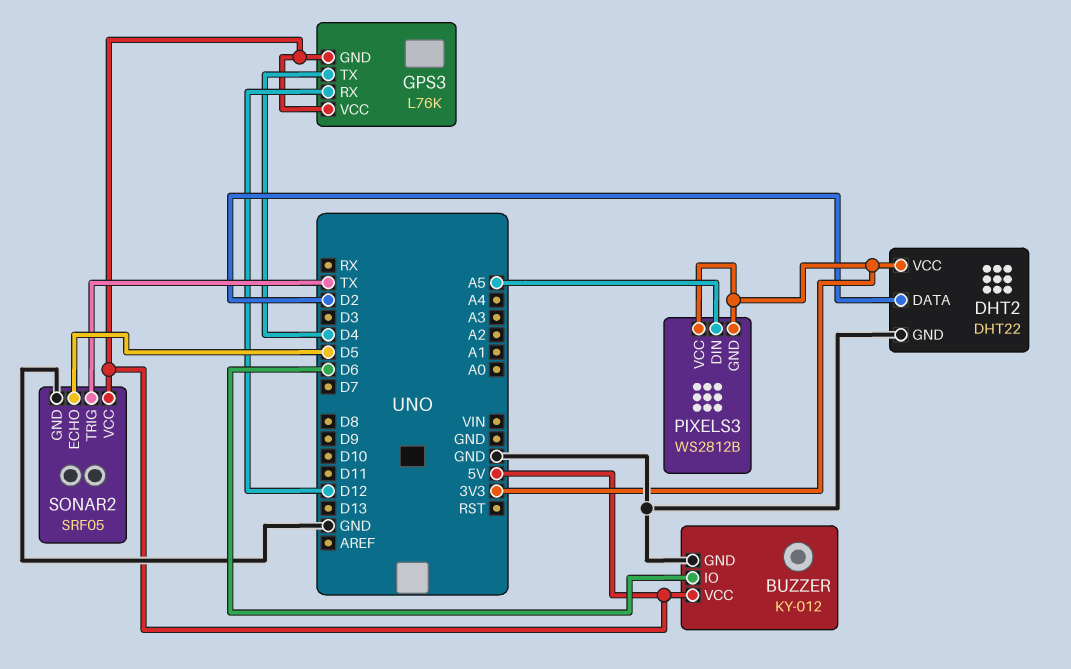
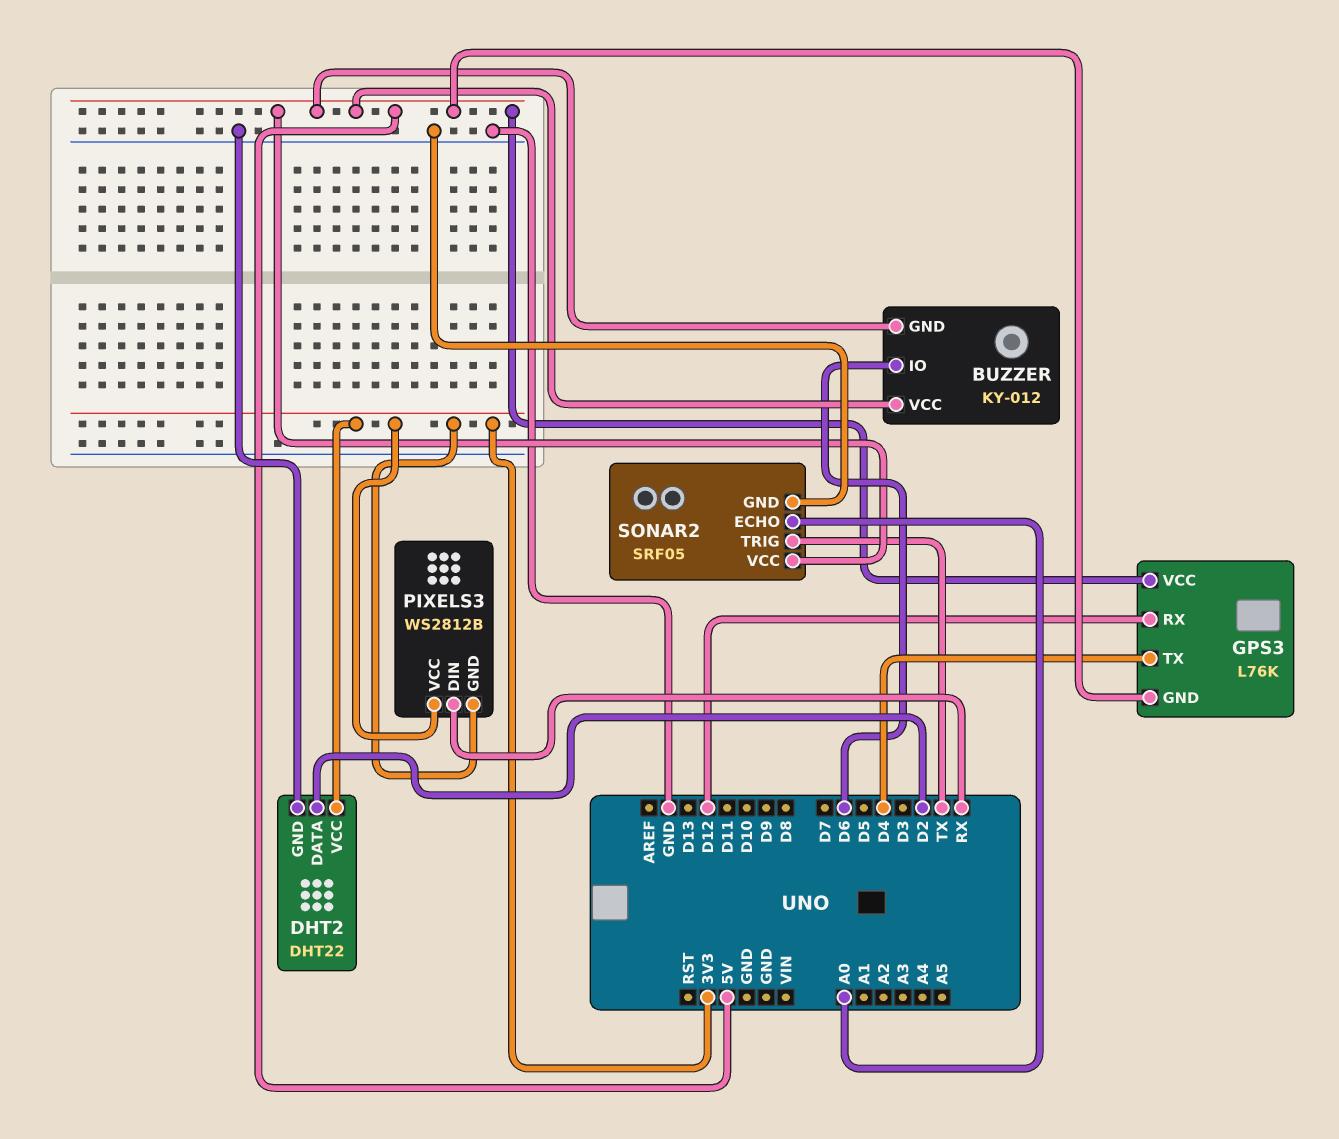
BUZZER pin GND: GND -> 5V
PIXELS3 pin DIN: A5 -> RX
SONAR2 pin ECHO: D5 -> A0

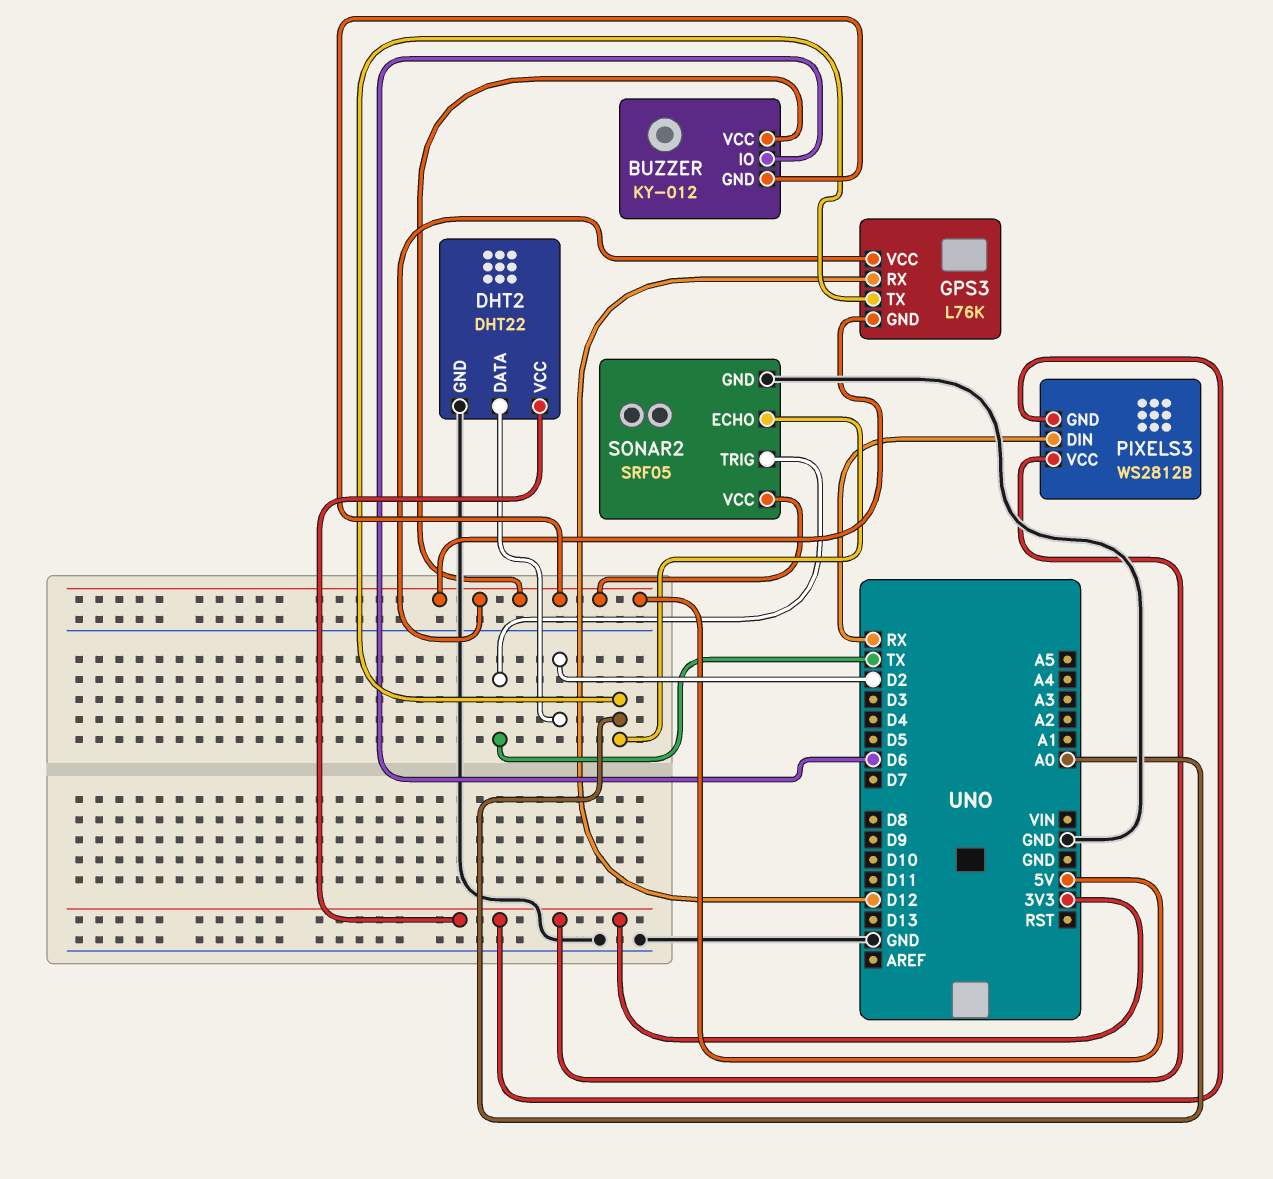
GPS3 pin TX: D4 -> A0

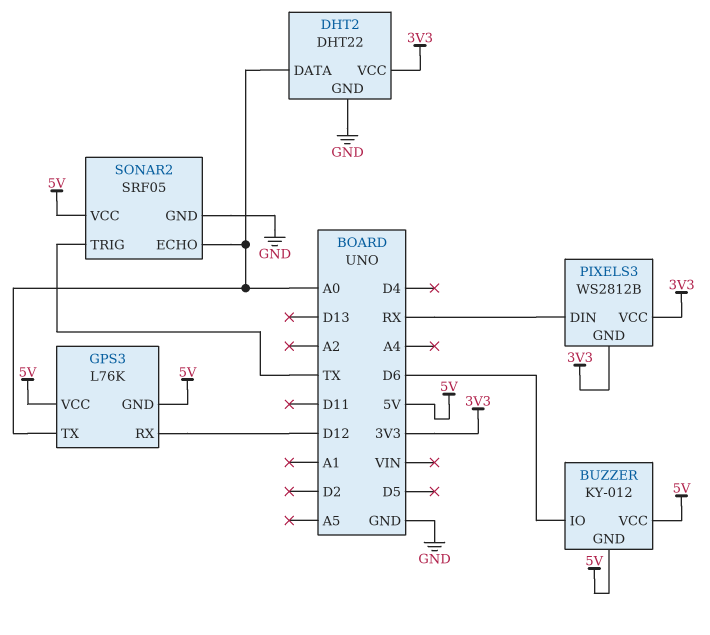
DHT2 pin DATA: D2 -> A0

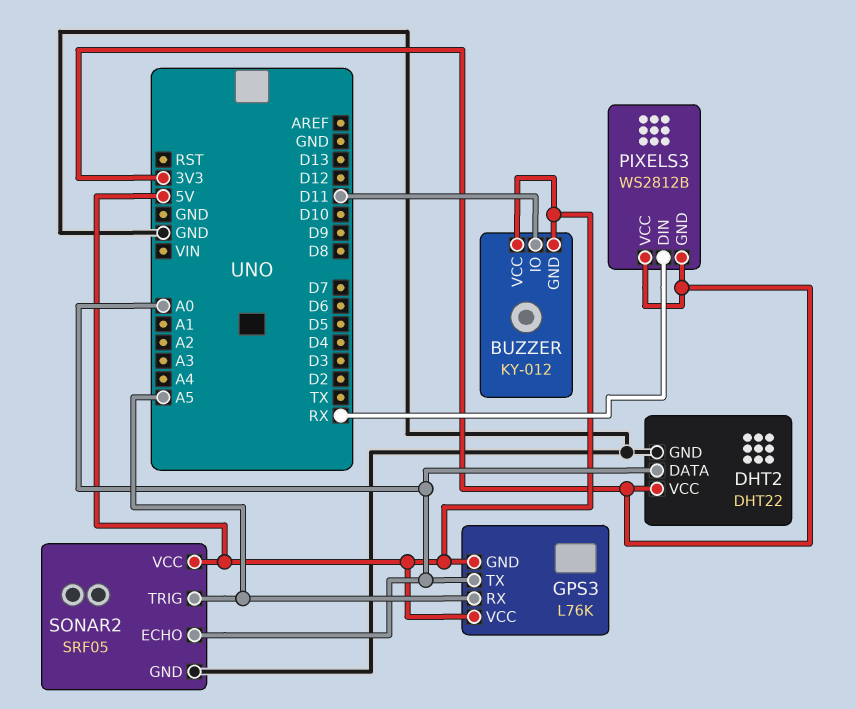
BUZZER pin IO: D6 -> D11
GPS3 pin RX: D12 -> A5
SONAR2 pin TRIG: TX -> A5

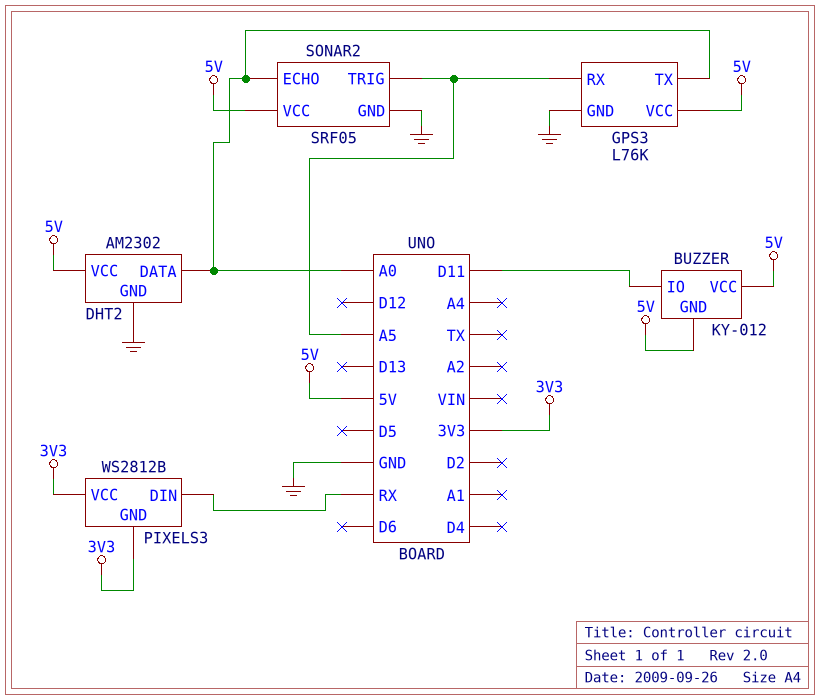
DHT2: DHT22 -> AM2302
DHT2 pin VCC: 3V3 -> 5V
GPS3 pin GND: 5V -> GND

